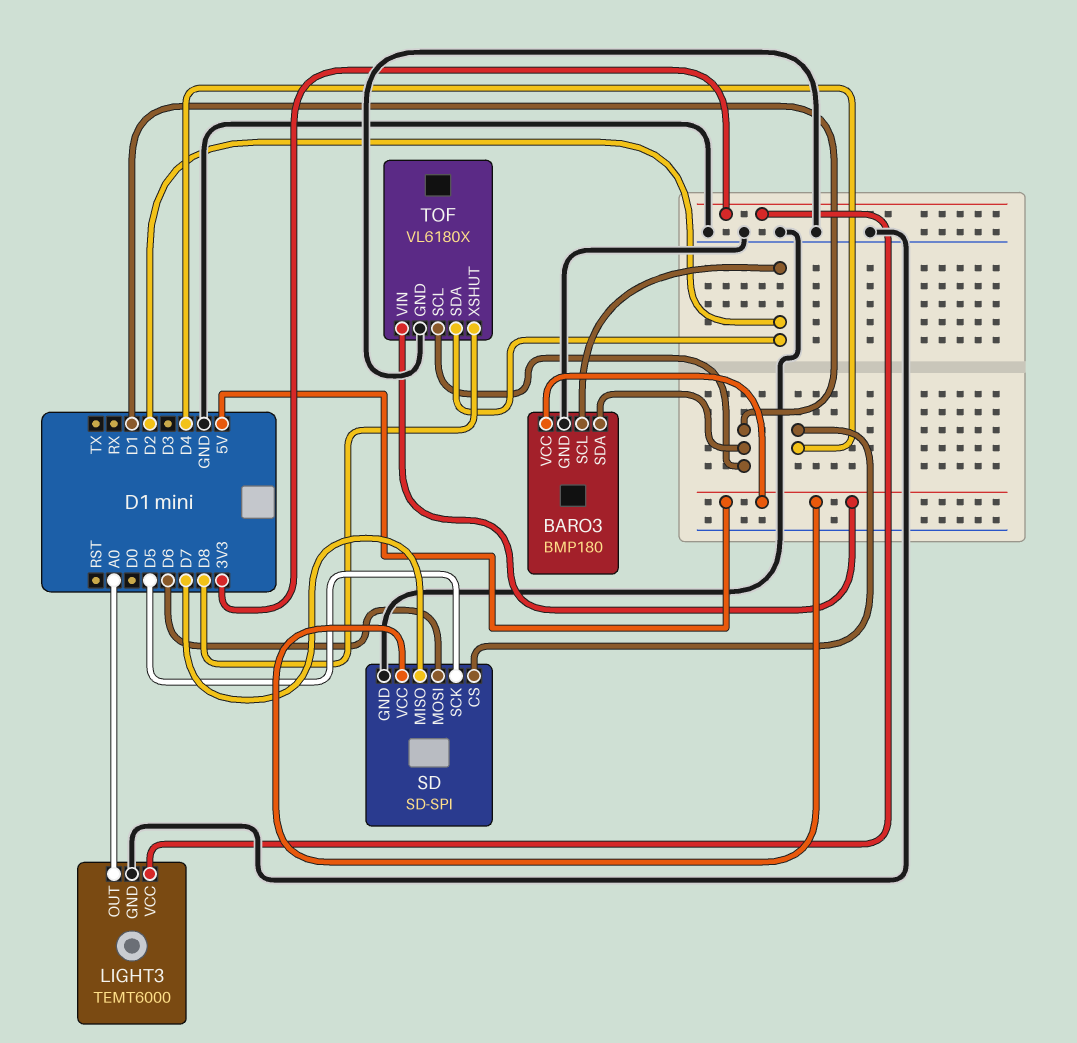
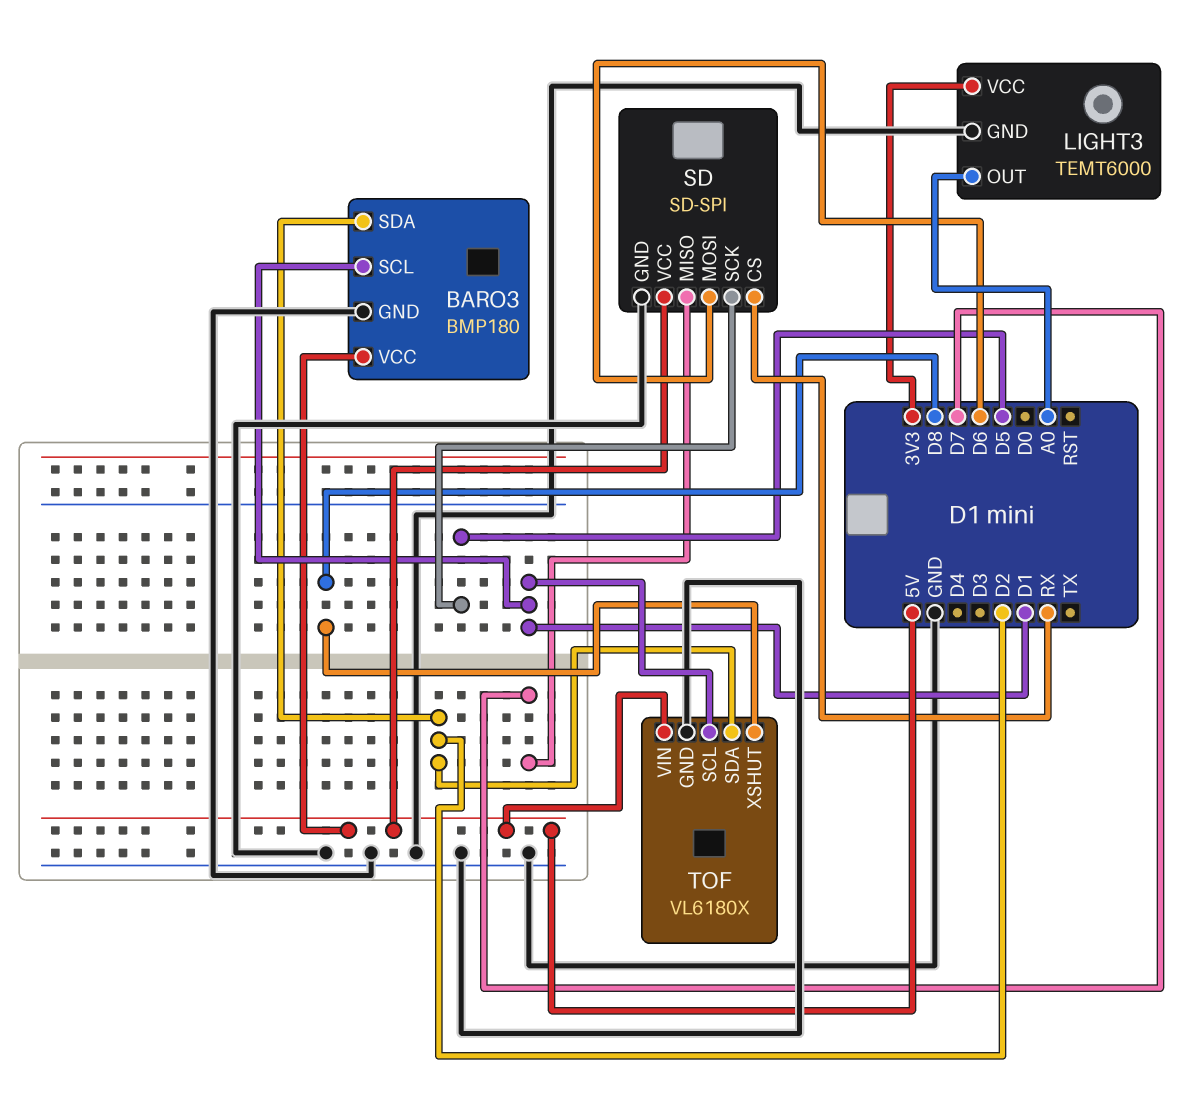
BARO3 pin SCL: D2 -> D1
BARO3 pin SDA: D1 -> D2
SD pin CS: D4 -> RX

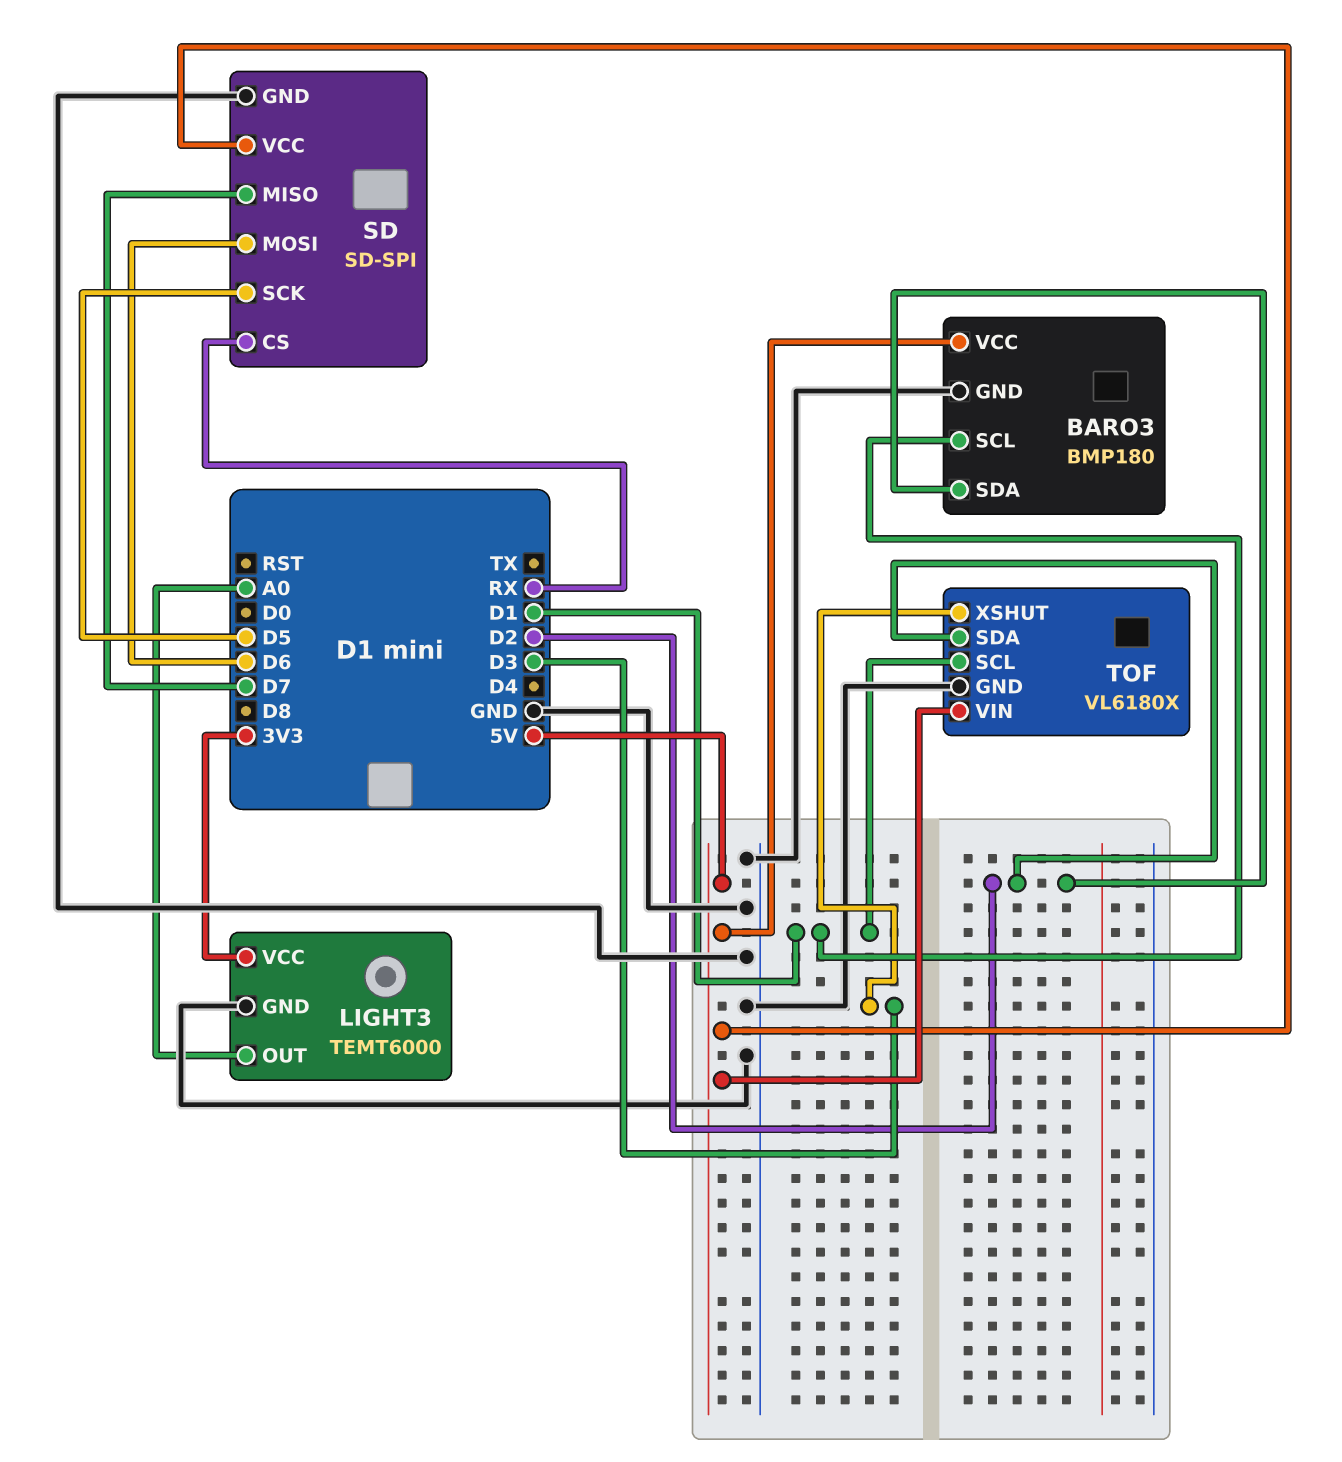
TOF pin XSHUT: D8 -> D3

